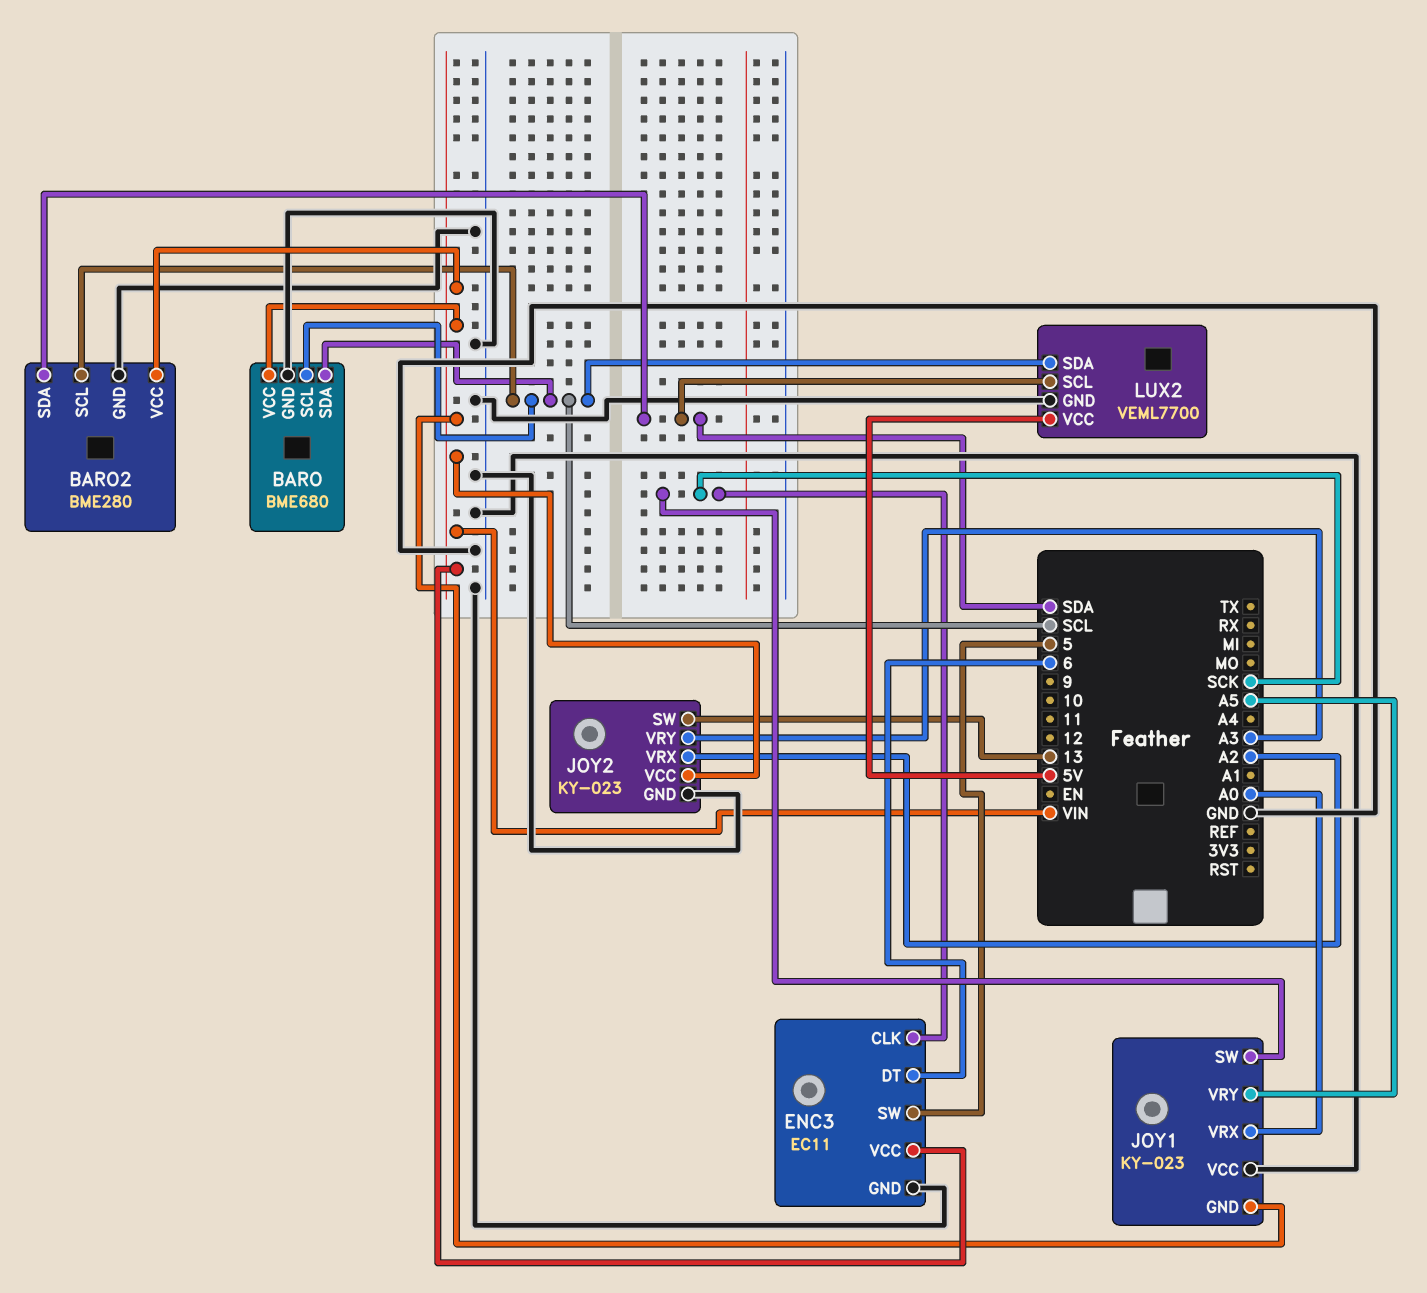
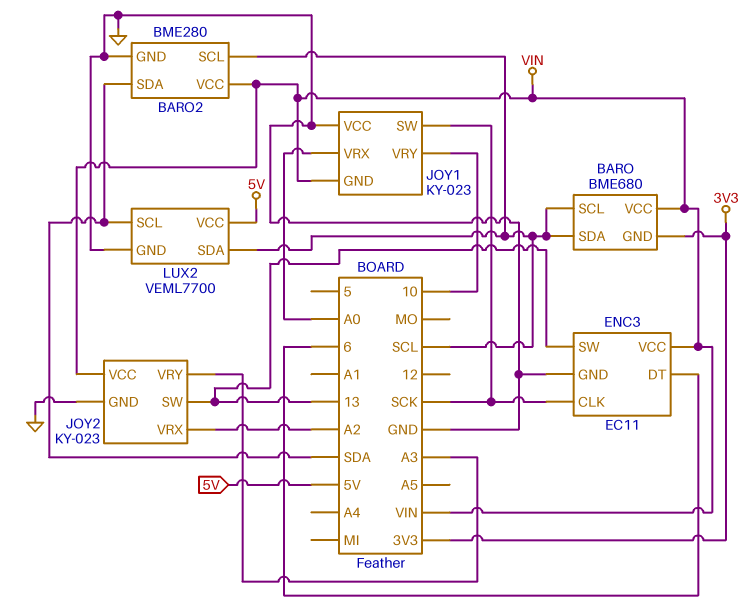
BARO pin GND: GND -> 3V3
ENC3 pin SW: 5 -> 13
JOY1 pin VRY: A5 -> 10

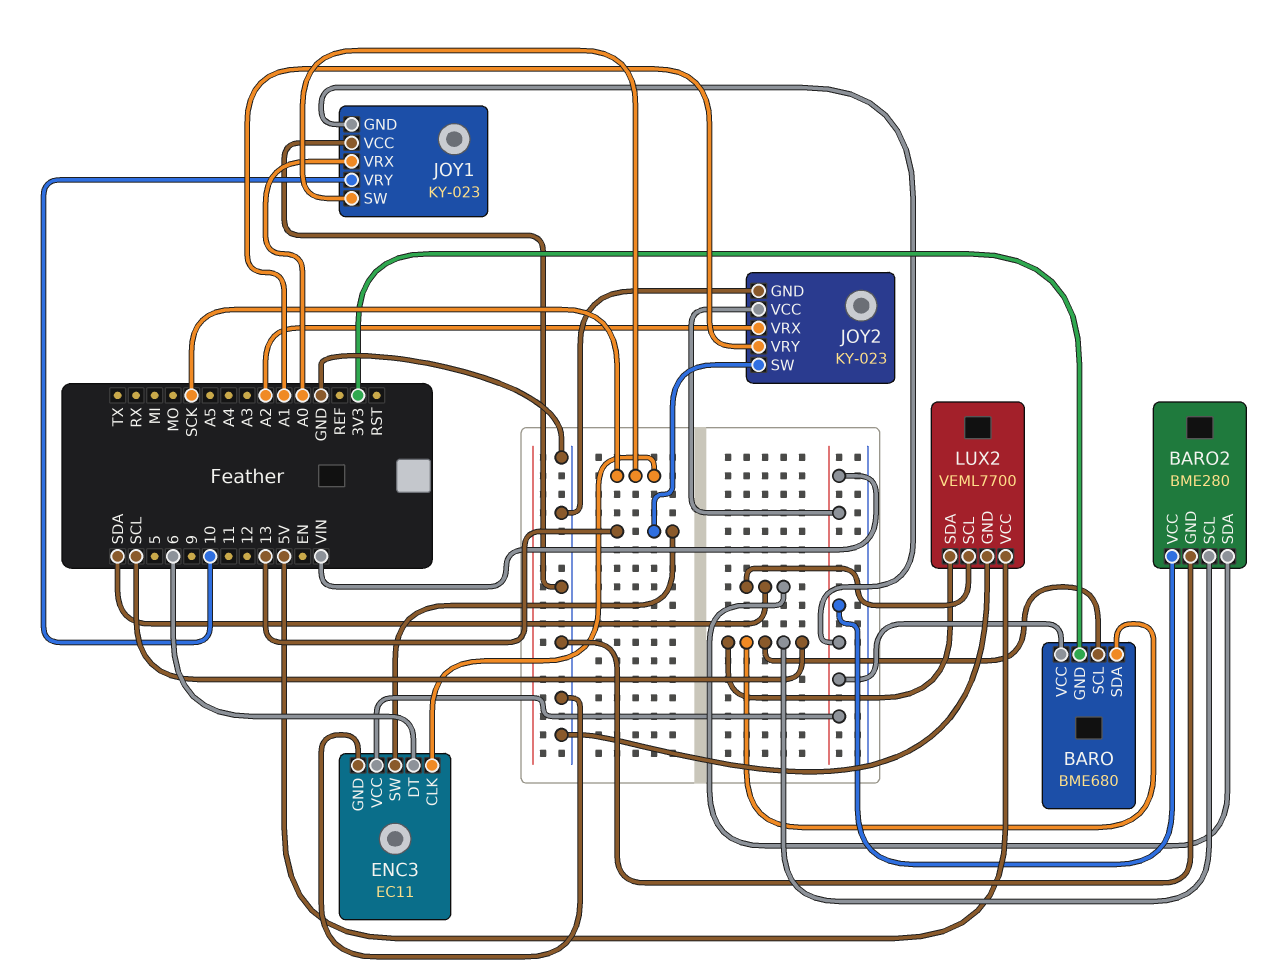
JOY2 pin VRY: A3 -> A1

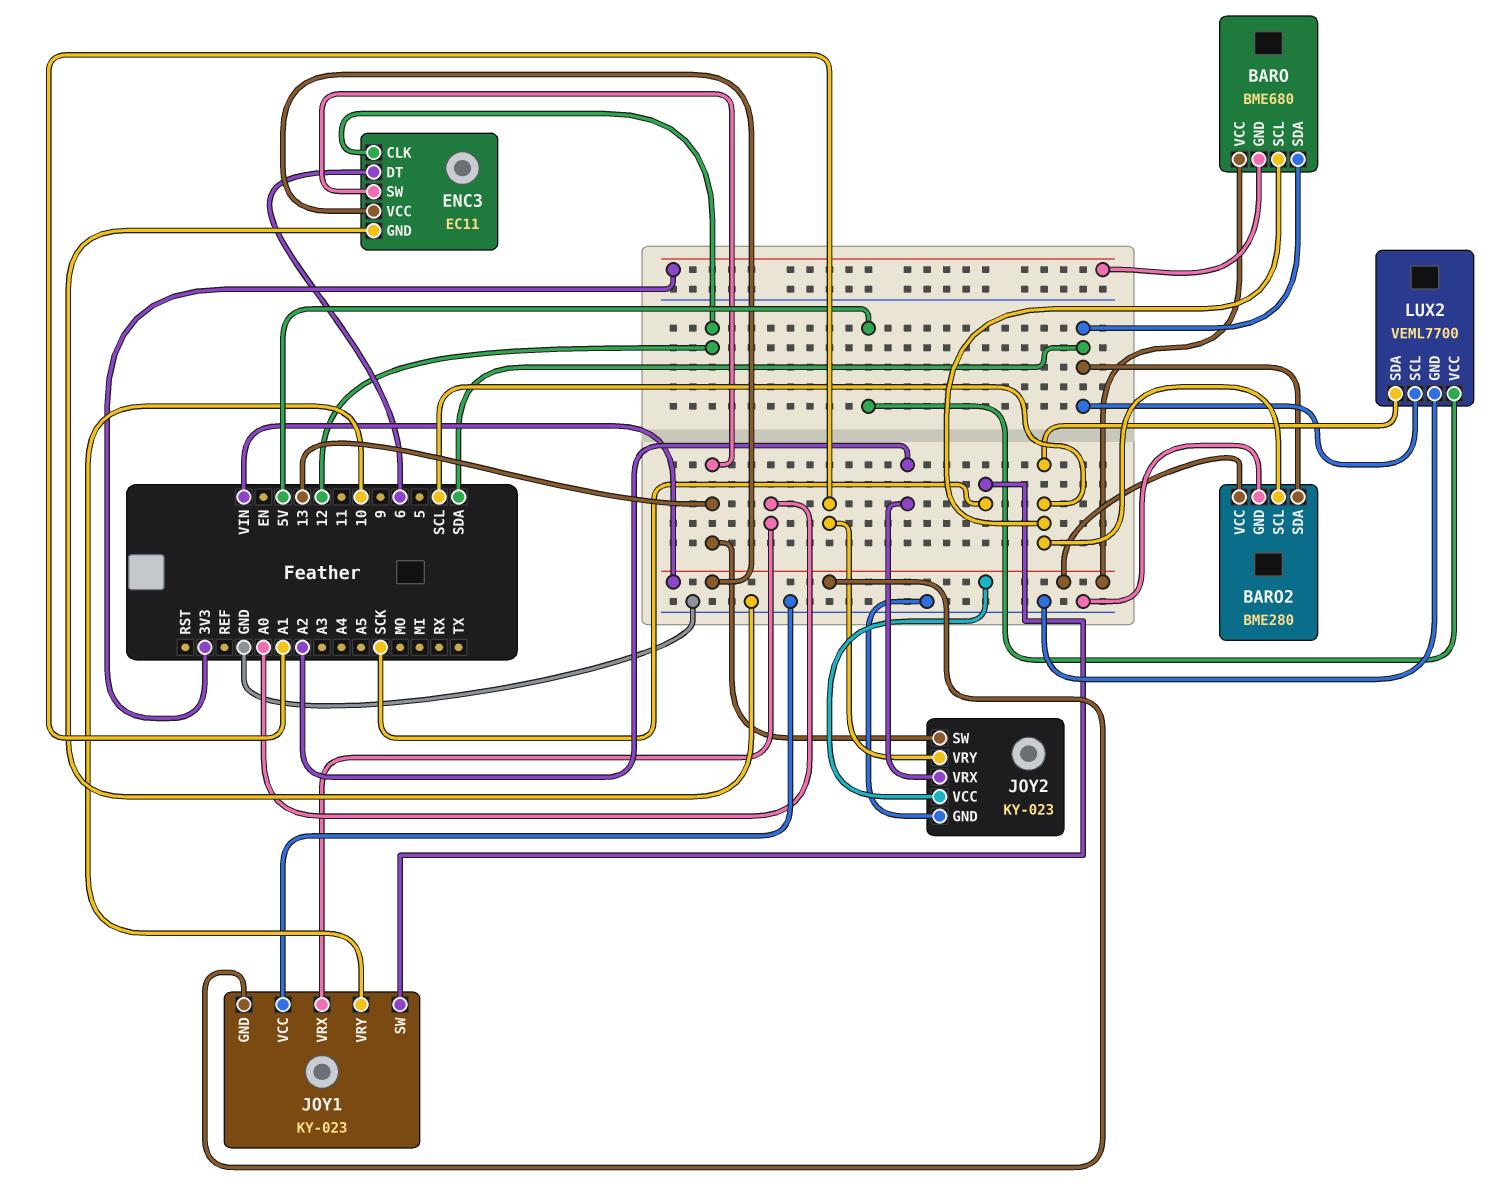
BARO pin SDA: SCL -> SDA
ENC3 pin CLK: SCK -> 12

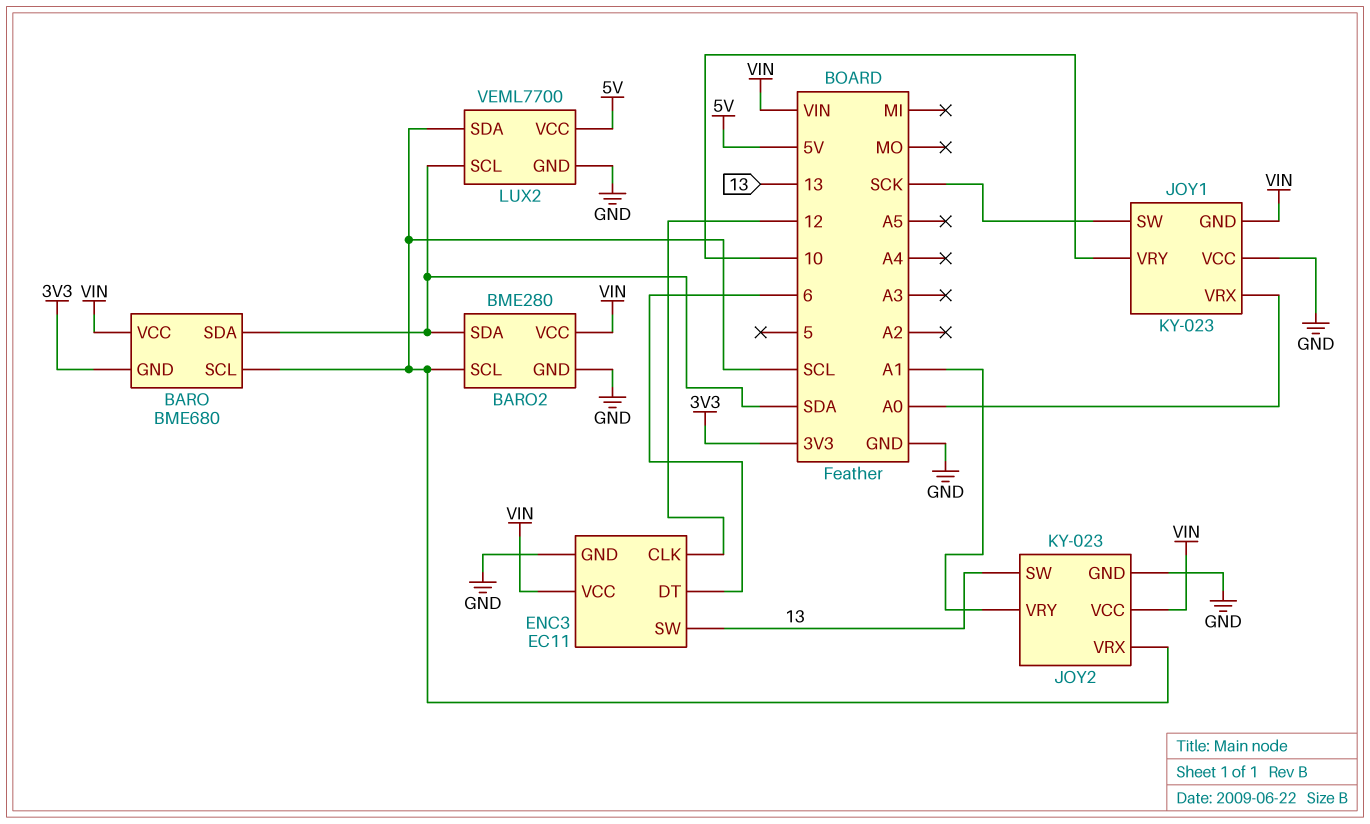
JOY2 pin VRX: A2 -> SCL

